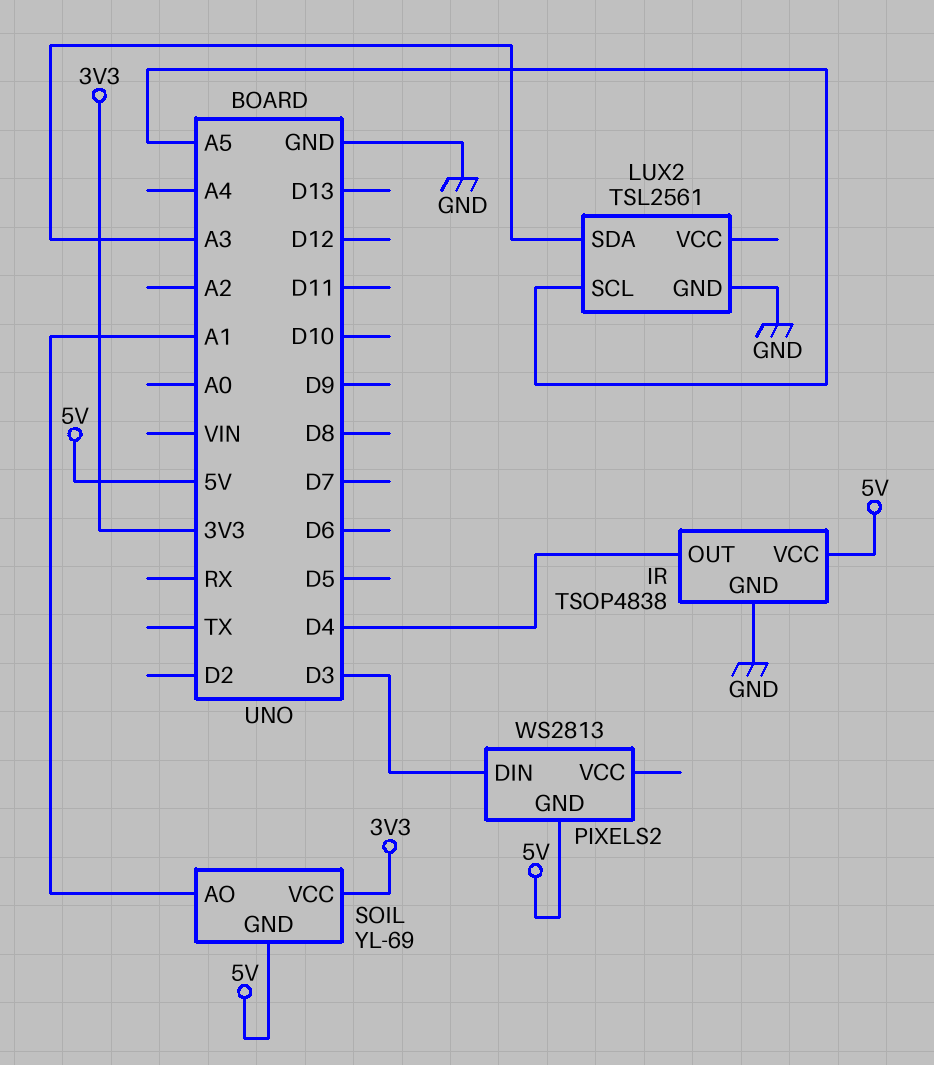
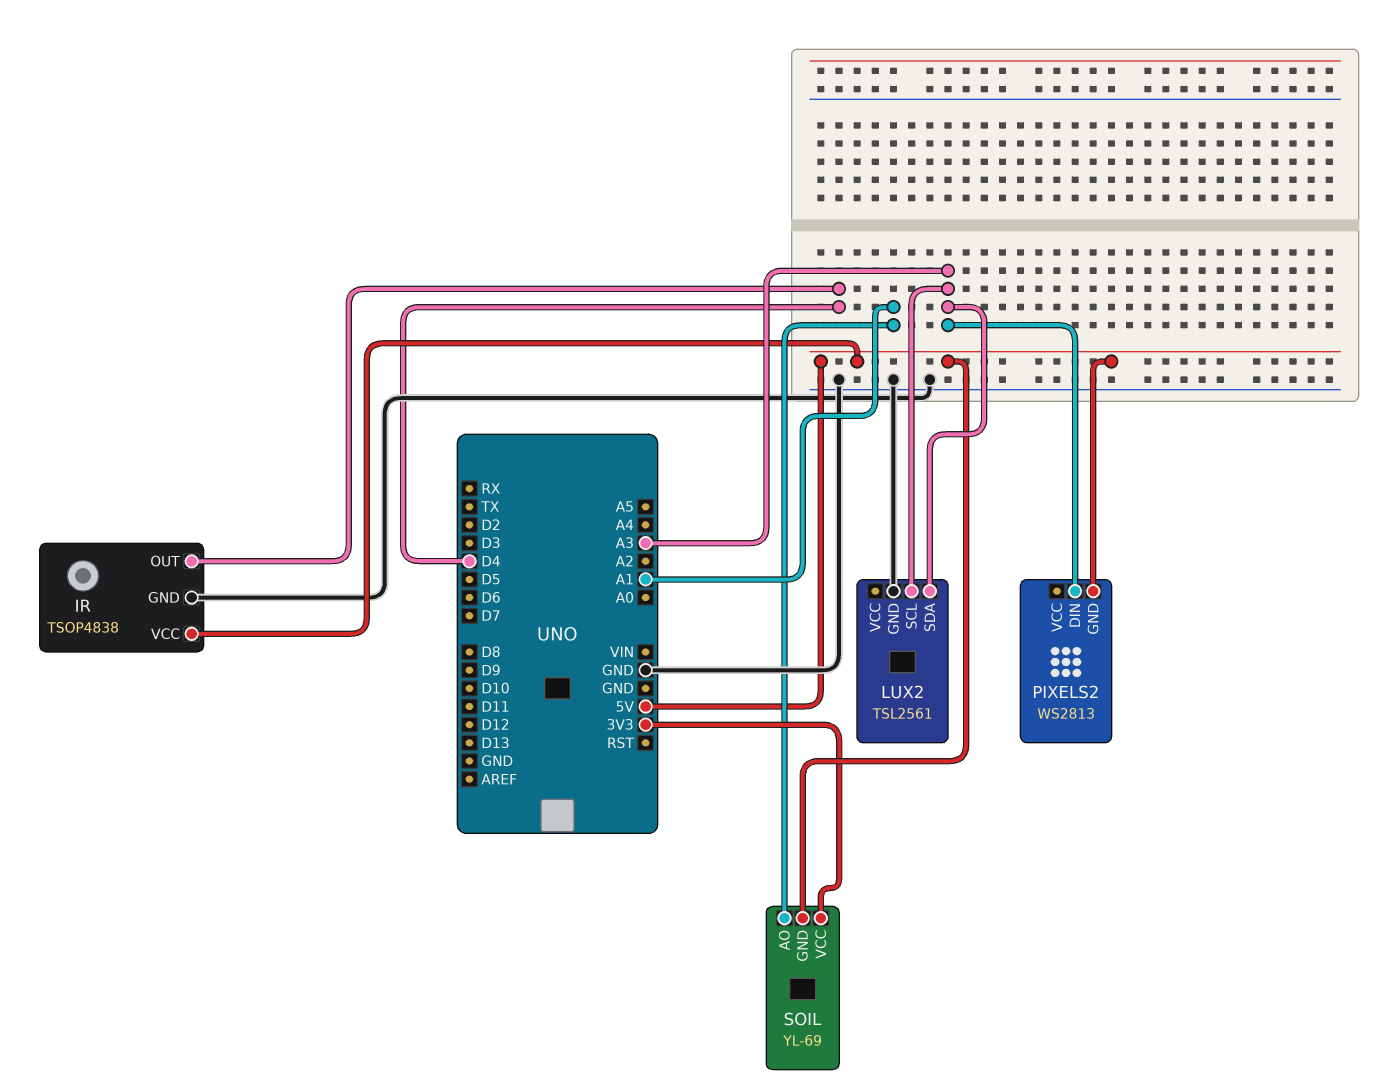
LUX2 pin SCL: A5 -> A3
PIXELS2 pin DIN: D3 -> A3

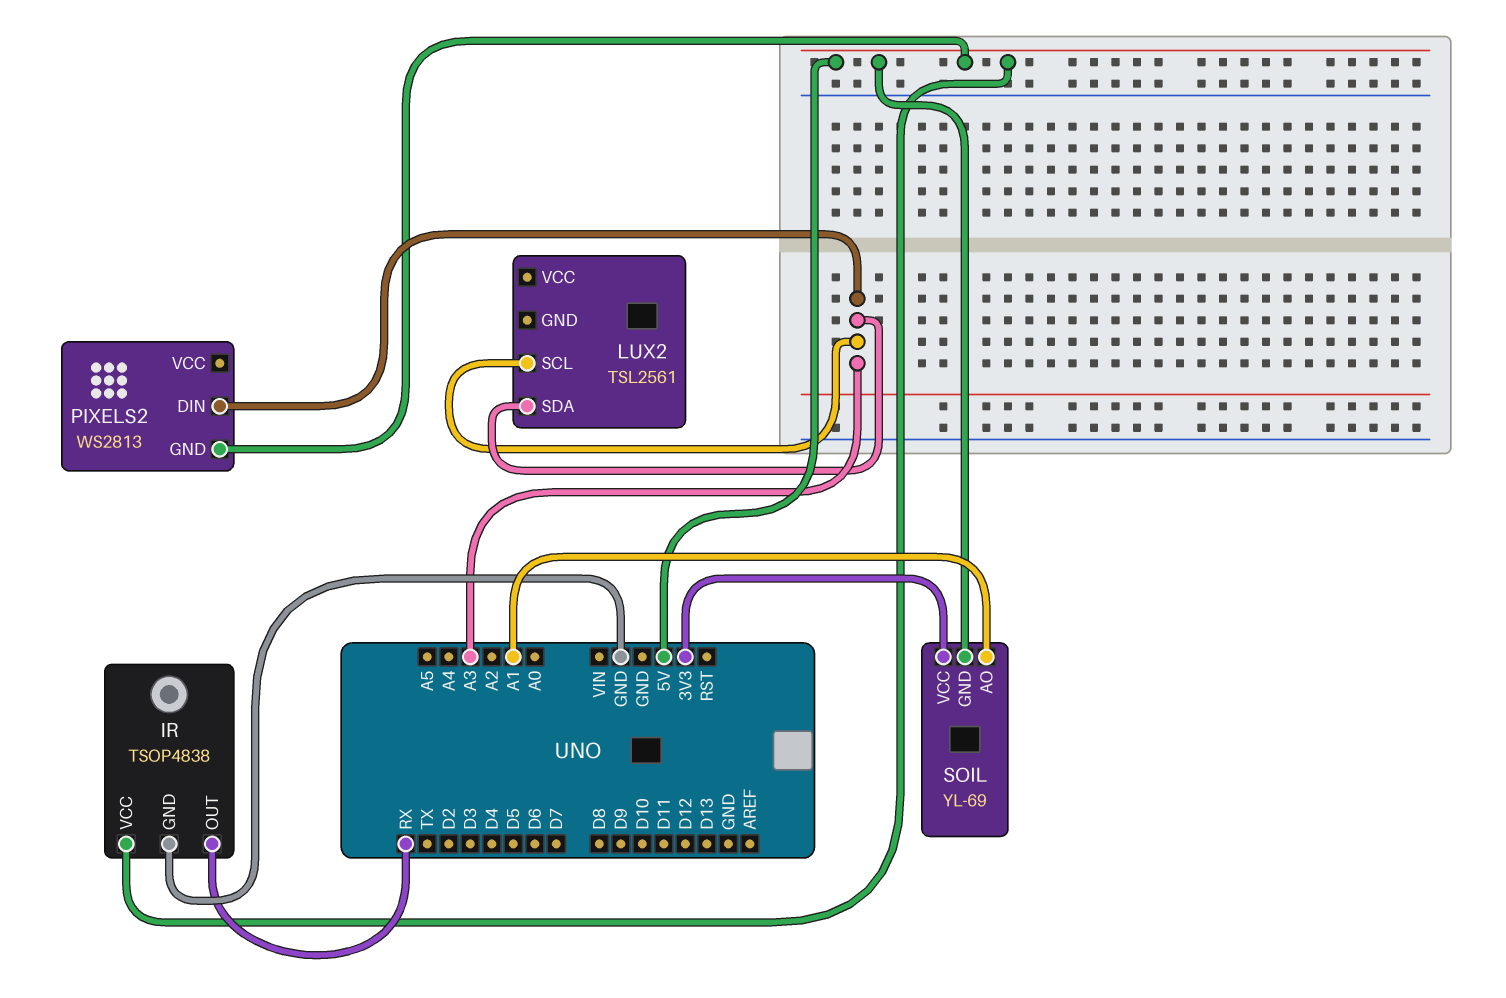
IR pin OUT: D4 -> RX
LUX2 pin GND: GND -> none

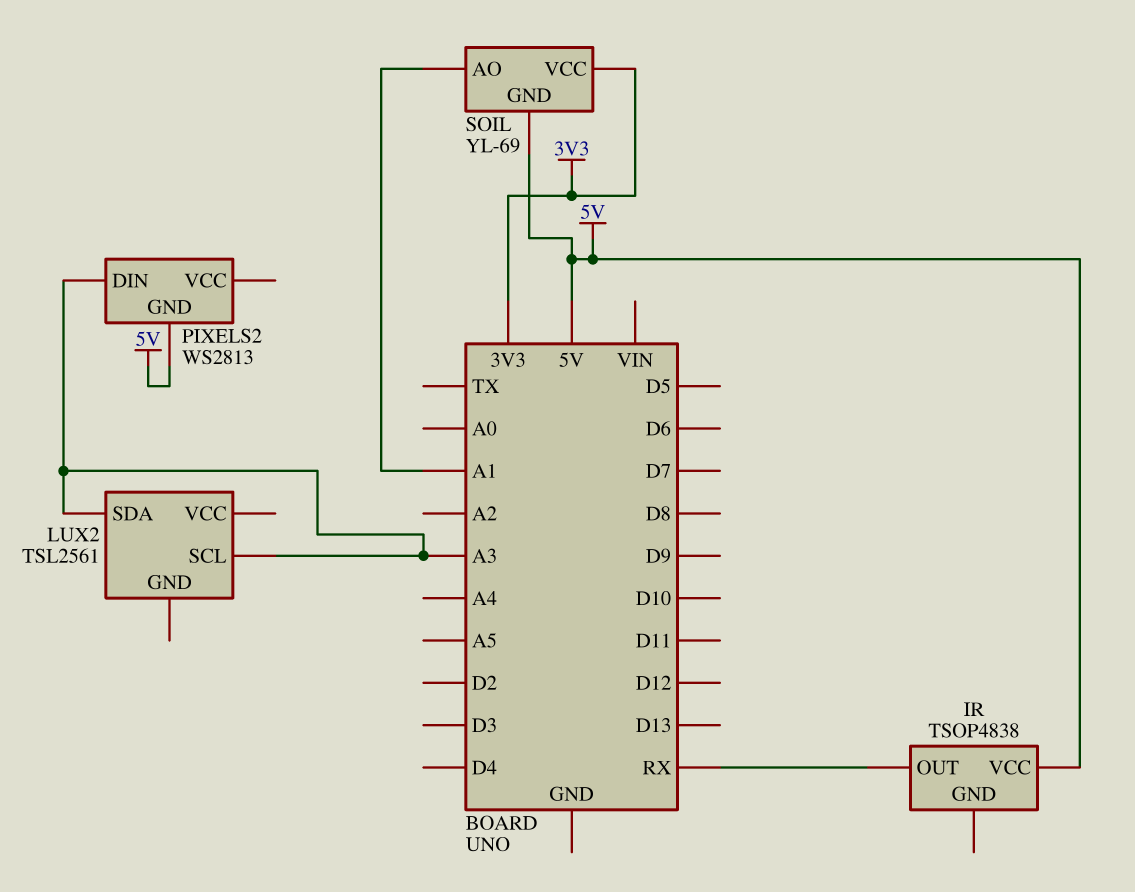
IR pin GND: GND -> none

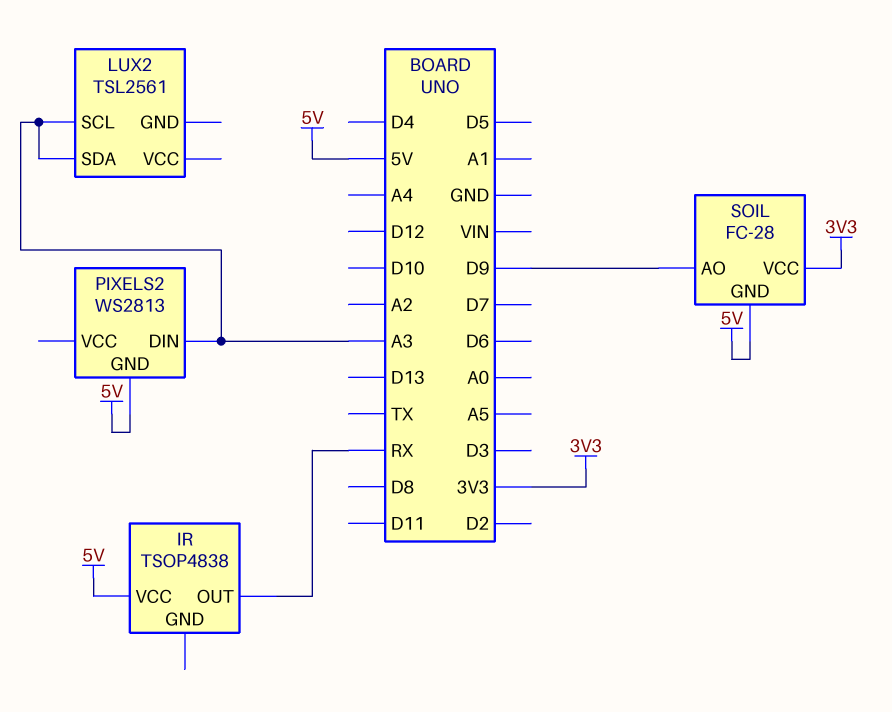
SOIL: YL-69 -> FC-28
SOIL pin AO: A1 -> D9

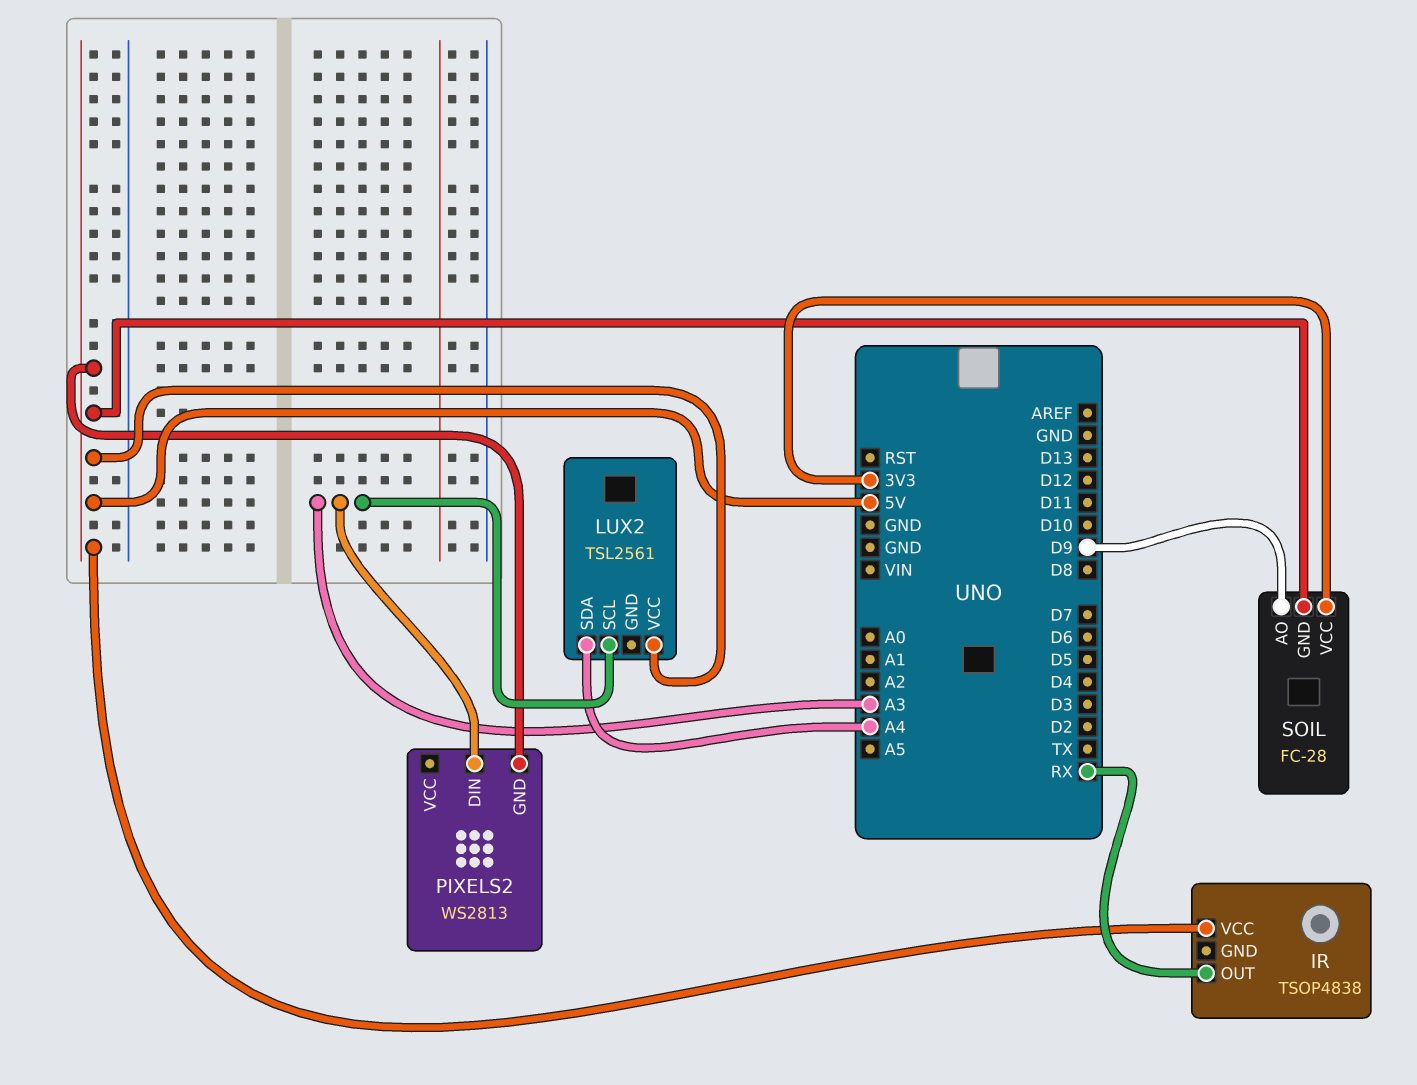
LUX2 pin SDA: A3 -> A4
LUX2 pin VCC: none -> 5V

